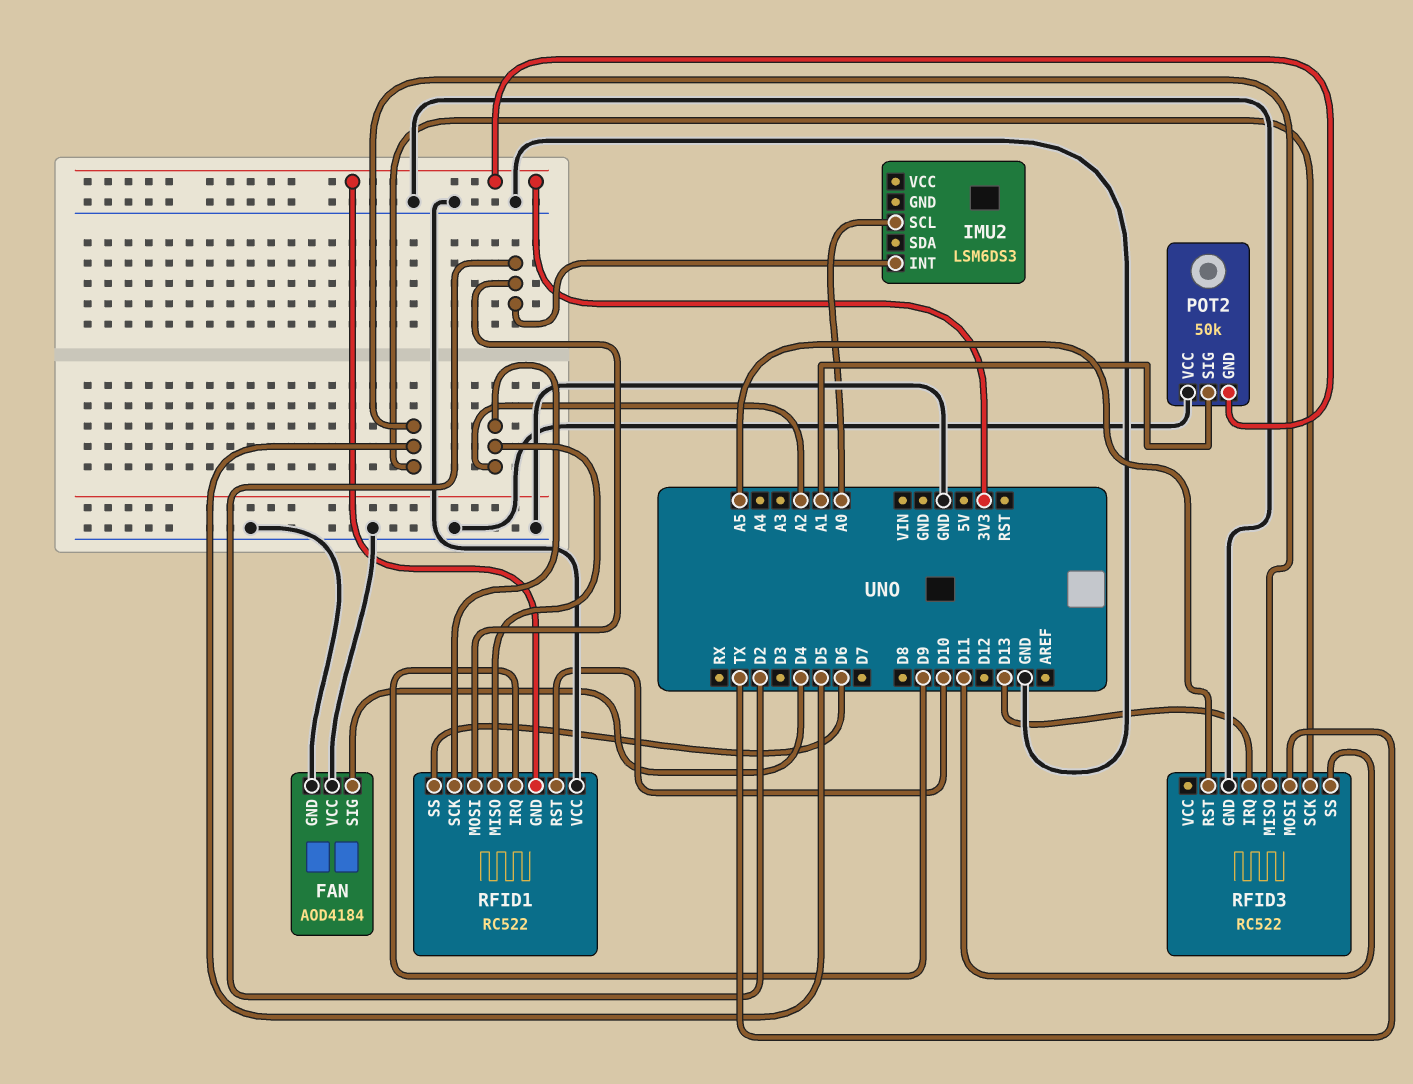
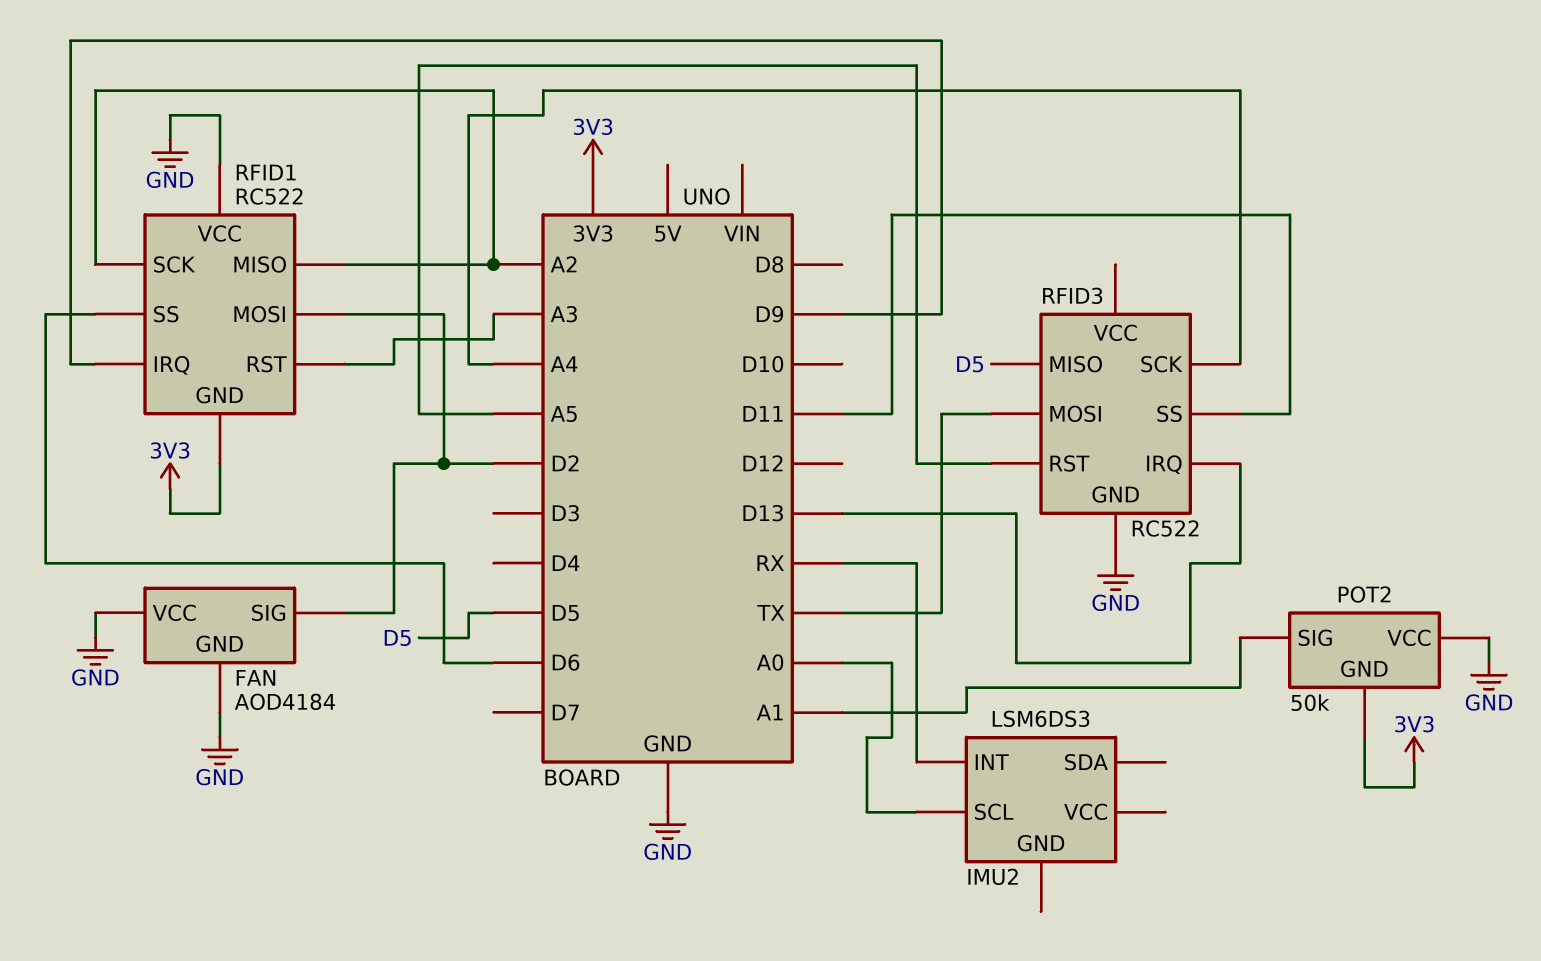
FAN pin SIG: D4 -> D2
IMU2 pin INT: D2 -> RX
RFID1 pin RST: D10 -> A3
RFID3 pin SCK: D5 -> A4

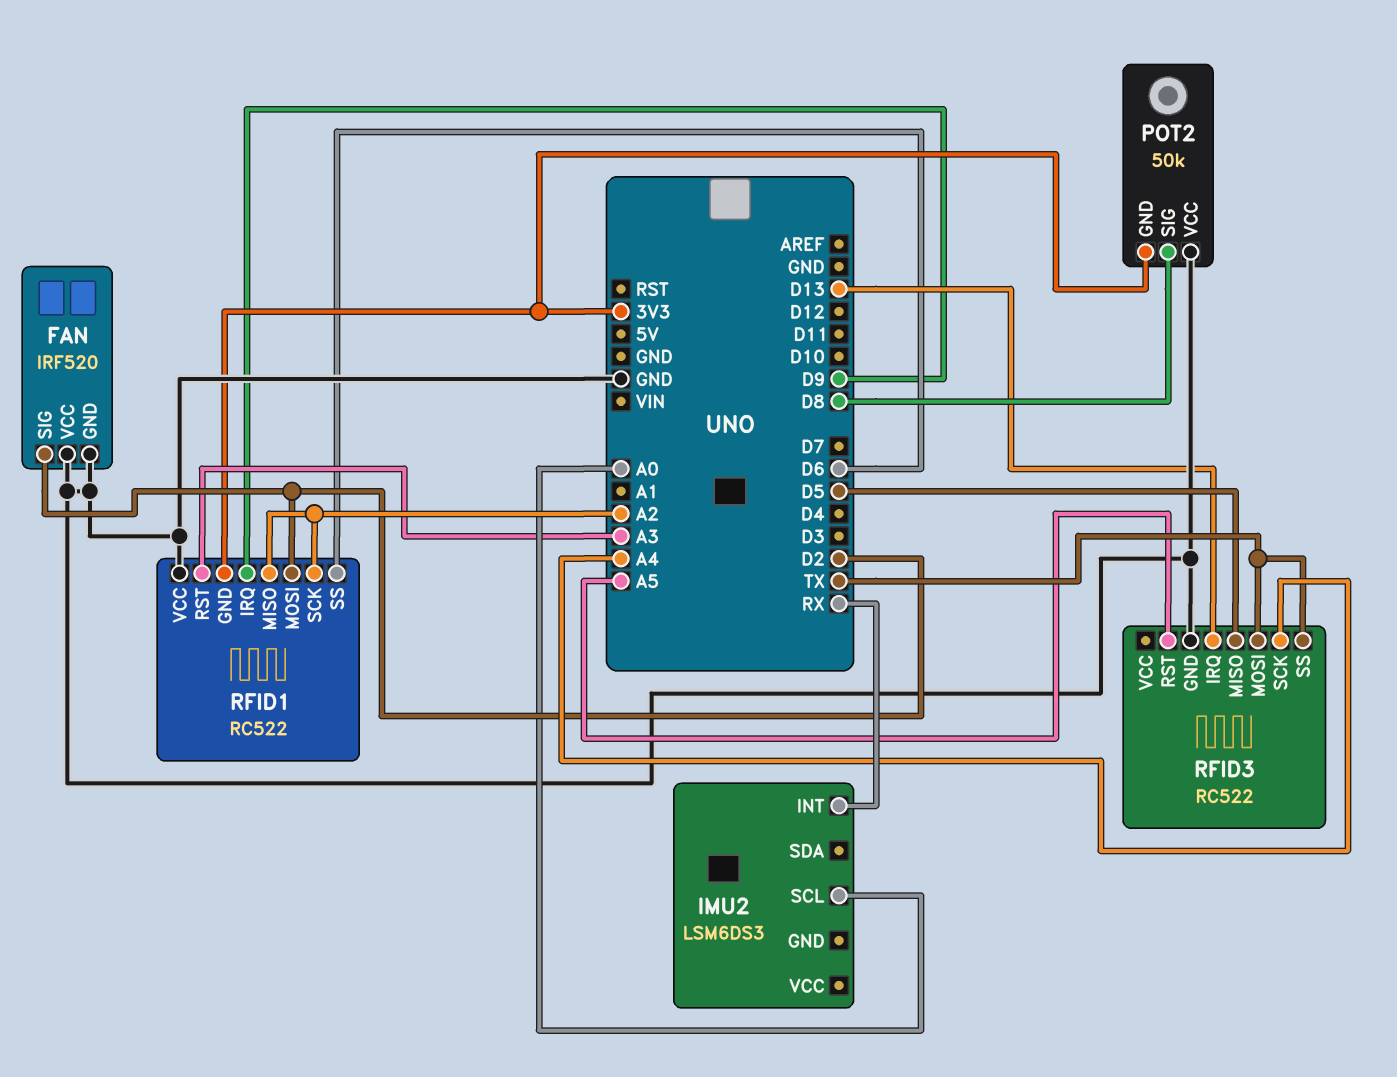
FAN: AOD4184 -> IRF520
POT2 pin SIG: A1 -> D8
RFID3 pin SS: D11 -> TX

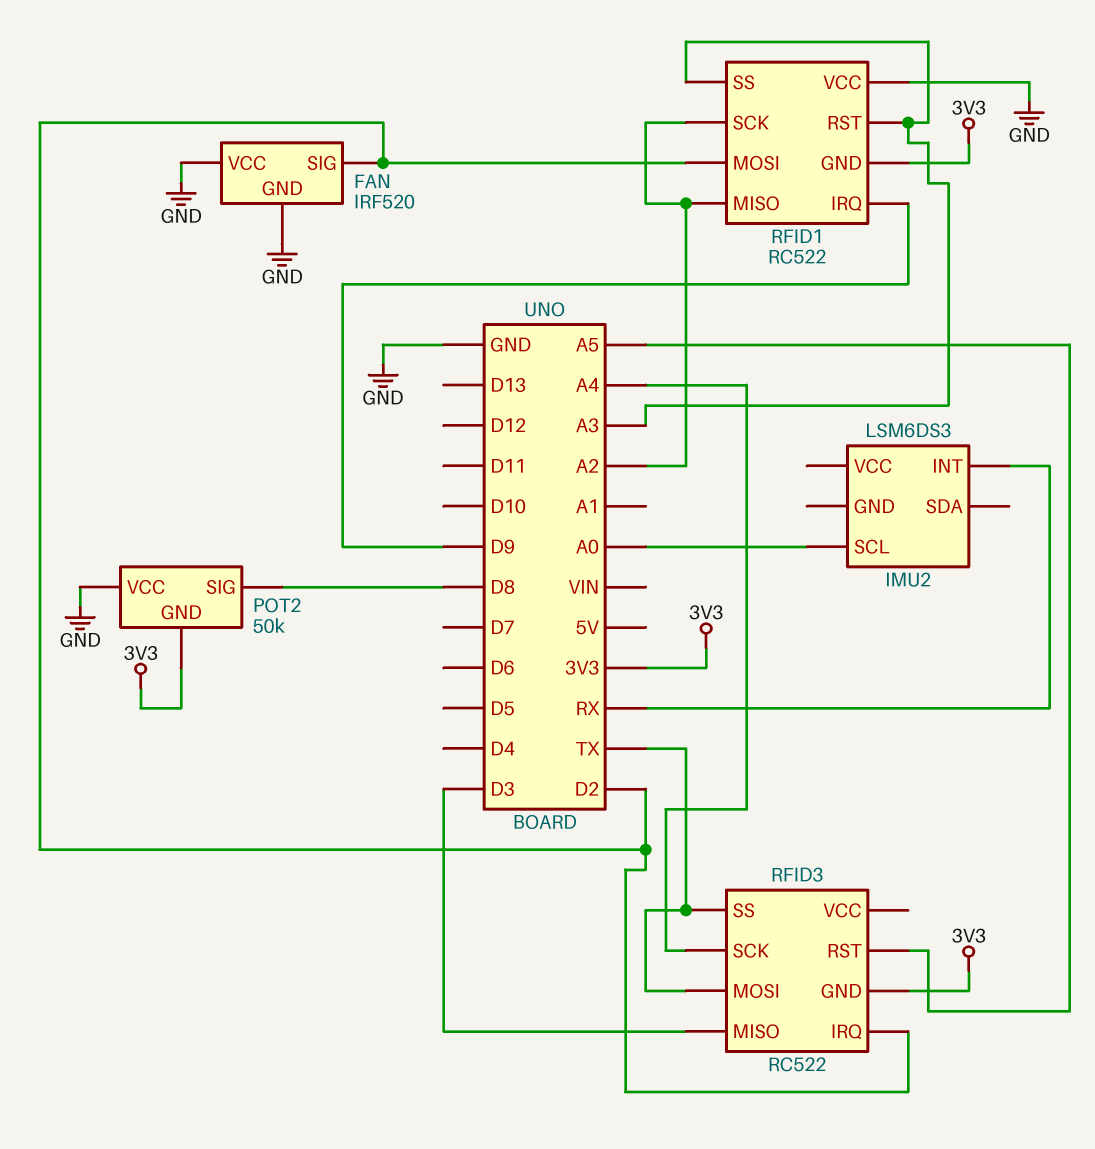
RFID1 pin SS: D6 -> A3
RFID3 pin GND: GND -> 3V3
RFID3 pin IRQ: D13 -> D2
RFID3 pin MISO: D5 -> D3

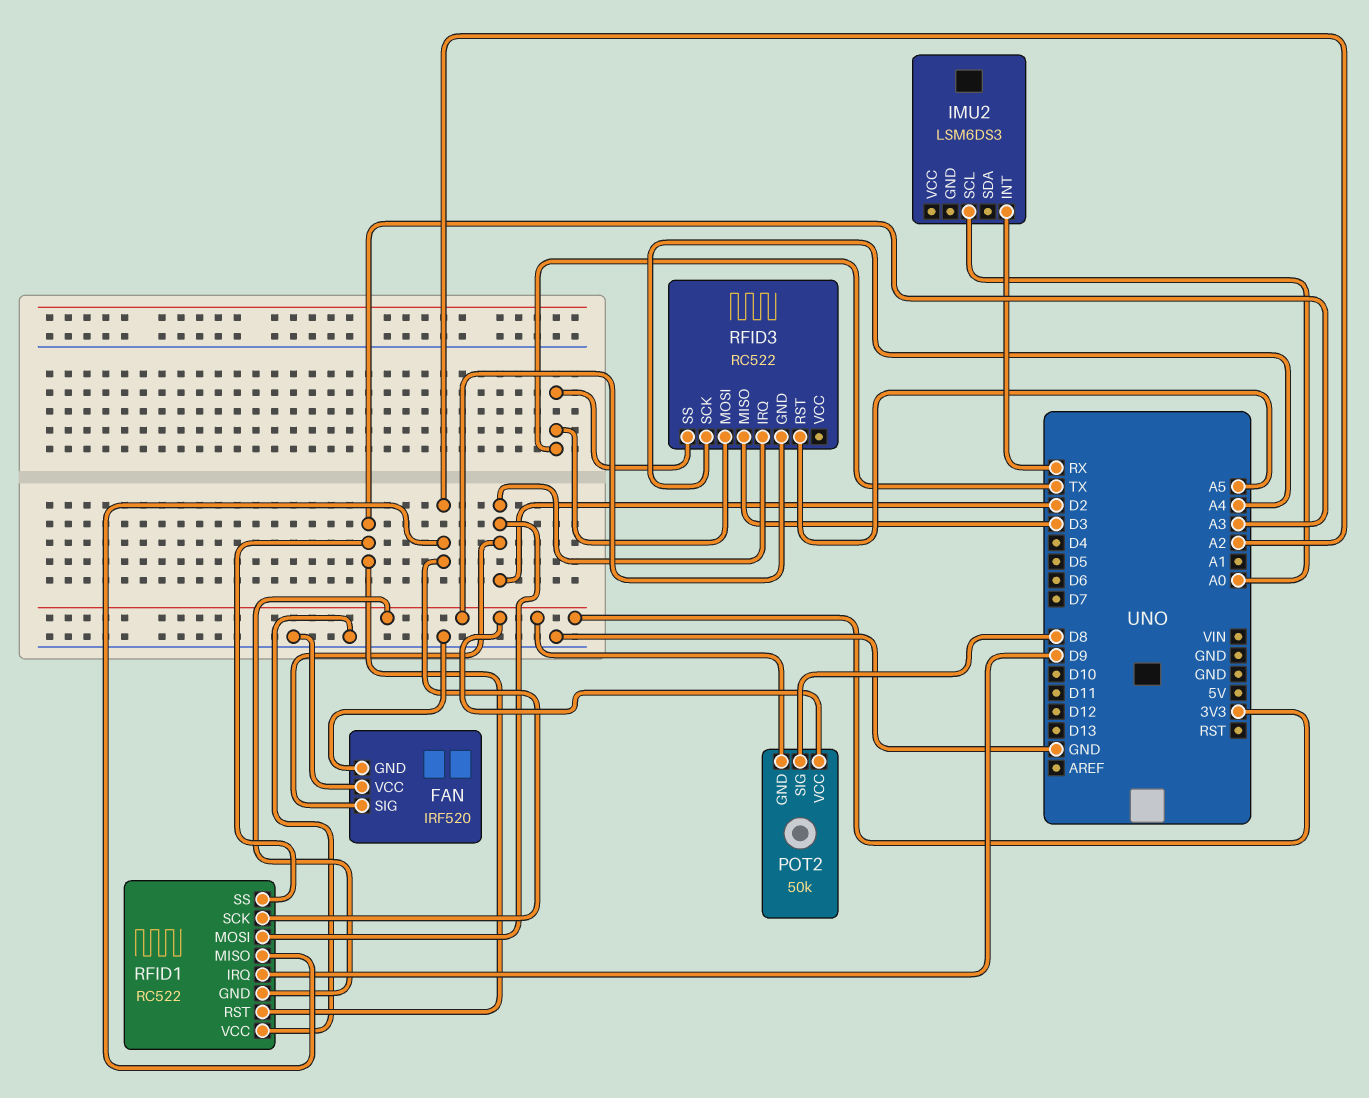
POT2 pin VCC: GND -> 3V3

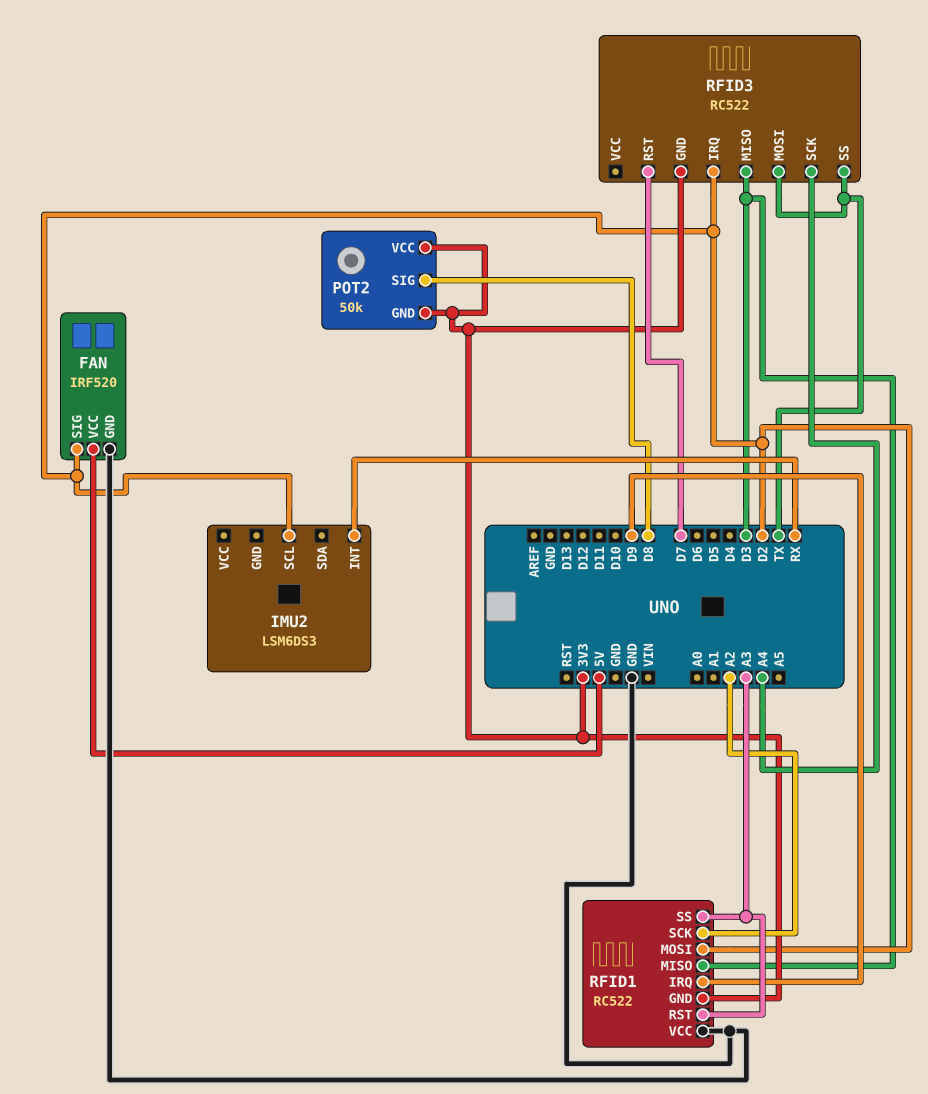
FAN pin VCC: GND -> 5V
IMU2 pin SCL: A0 -> D2
RFID1 pin MISO: A2 -> D3
RFID3 pin RST: A5 -> D7

